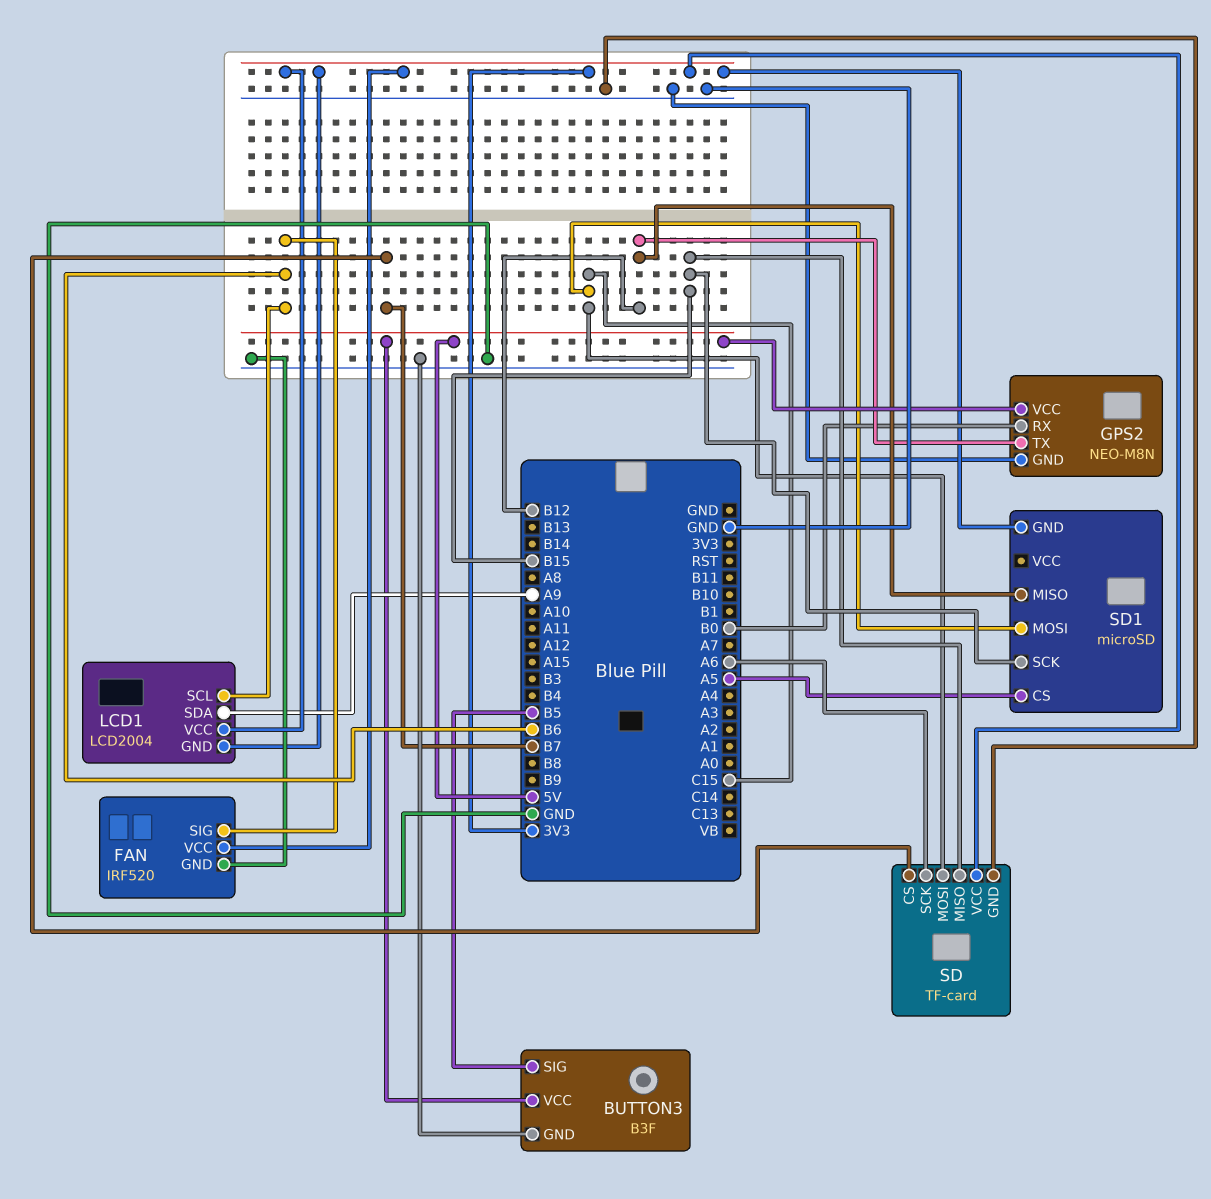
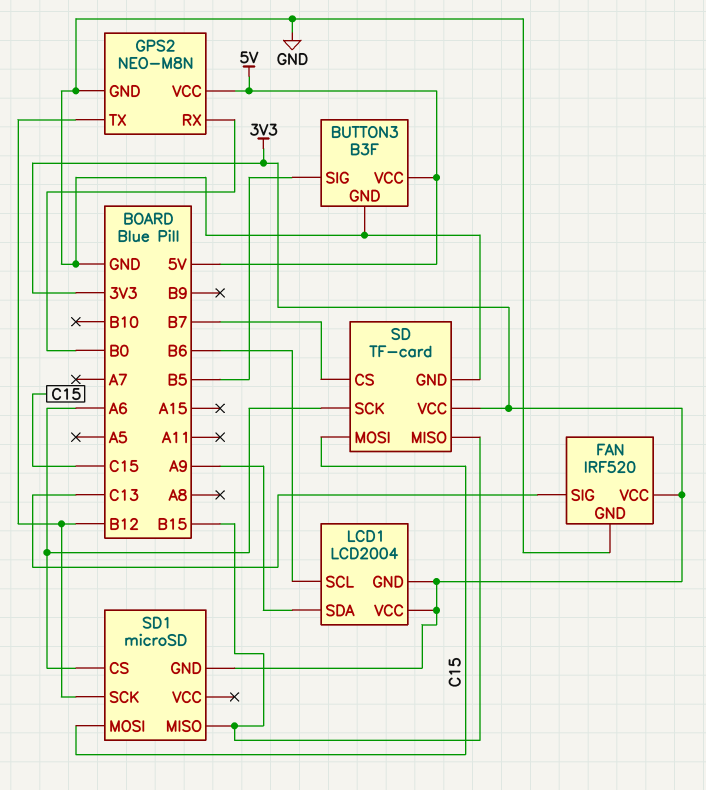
FAN pin SIG: B6 -> C13
SD1 pin CS: A5 -> A6
SD1 pin MISO: B12 -> B15
SD1 pin SCK: B15 -> B12

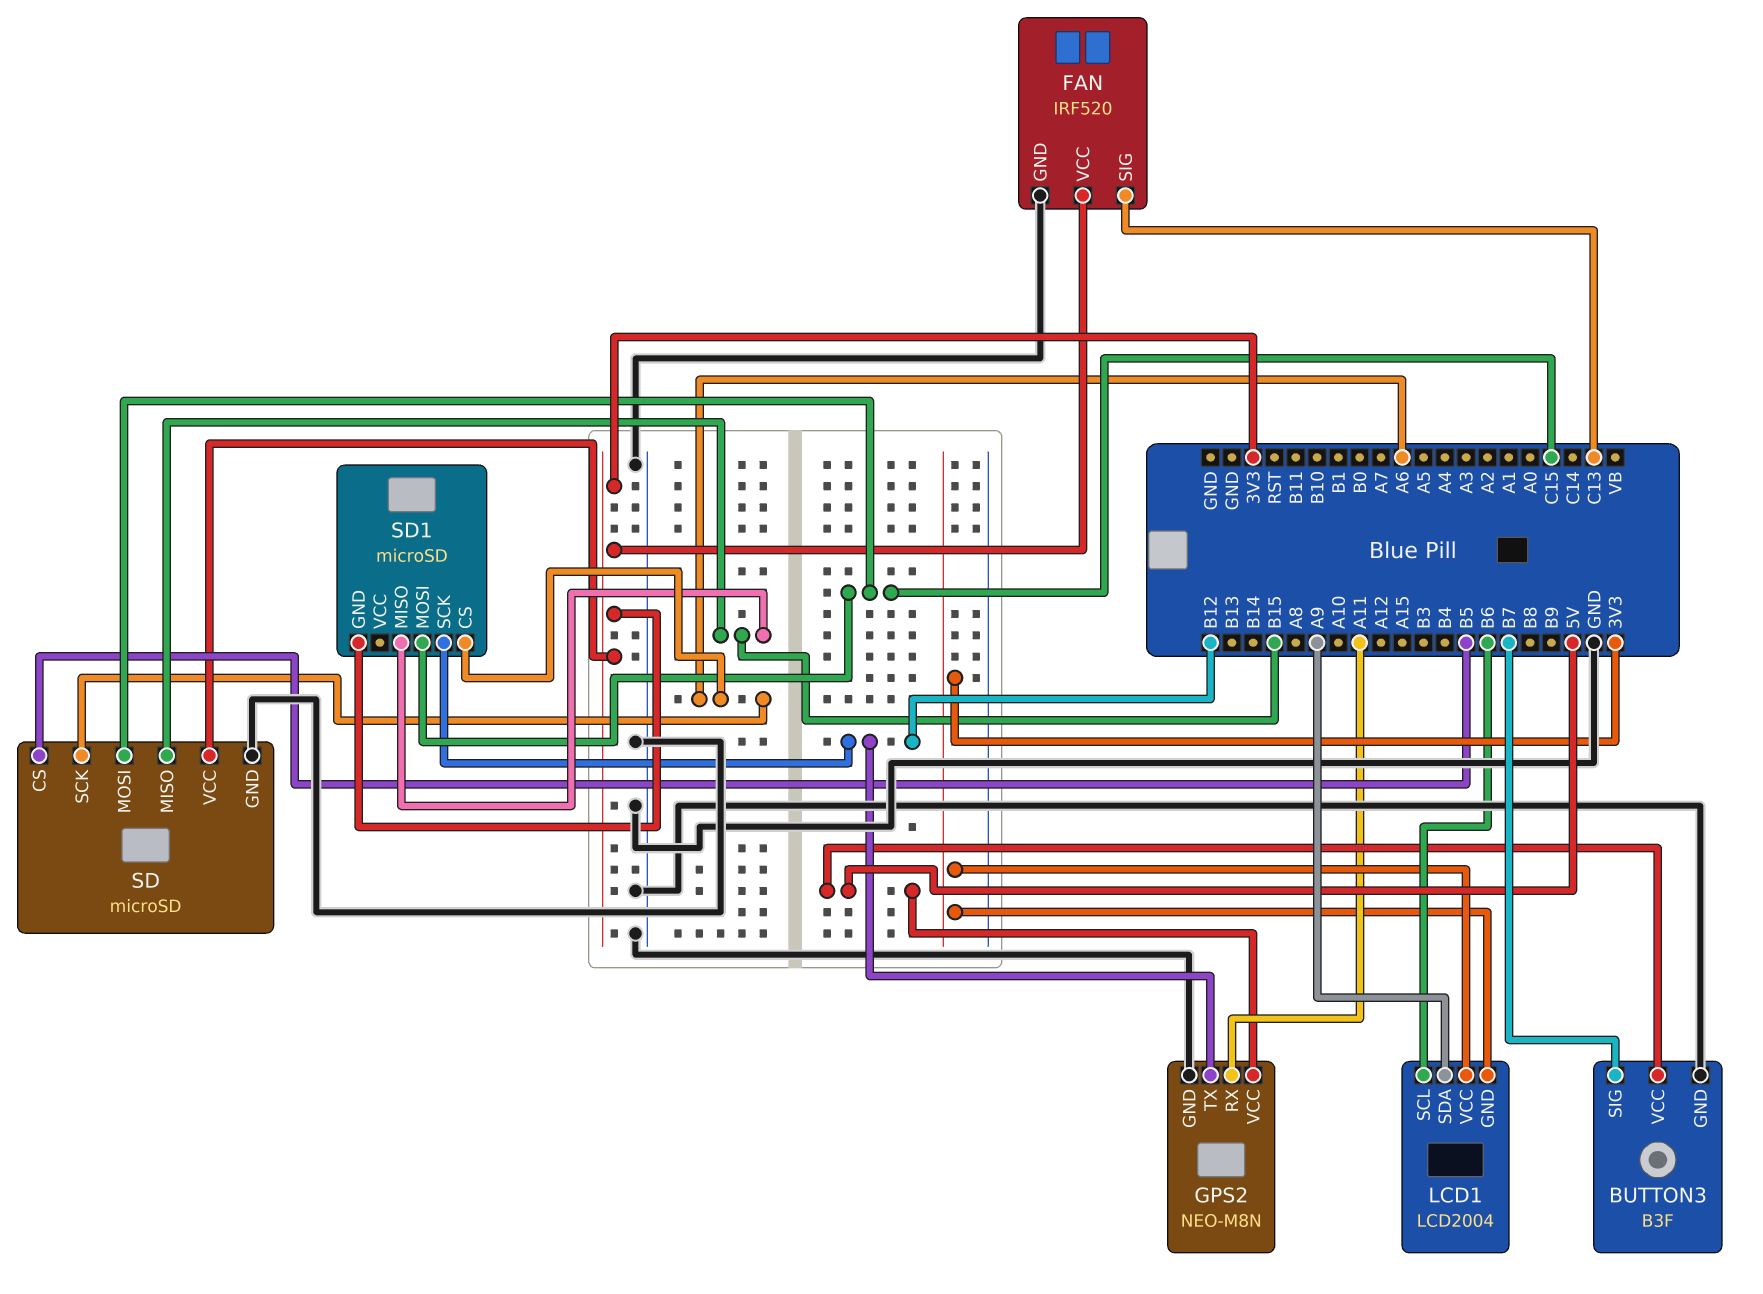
BUTTON3 pin SIG: B5 -> B7
GPS2 pin RX: B0 -> A11
SD: TF-card -> microSD
SD pin CS: B7 -> B5

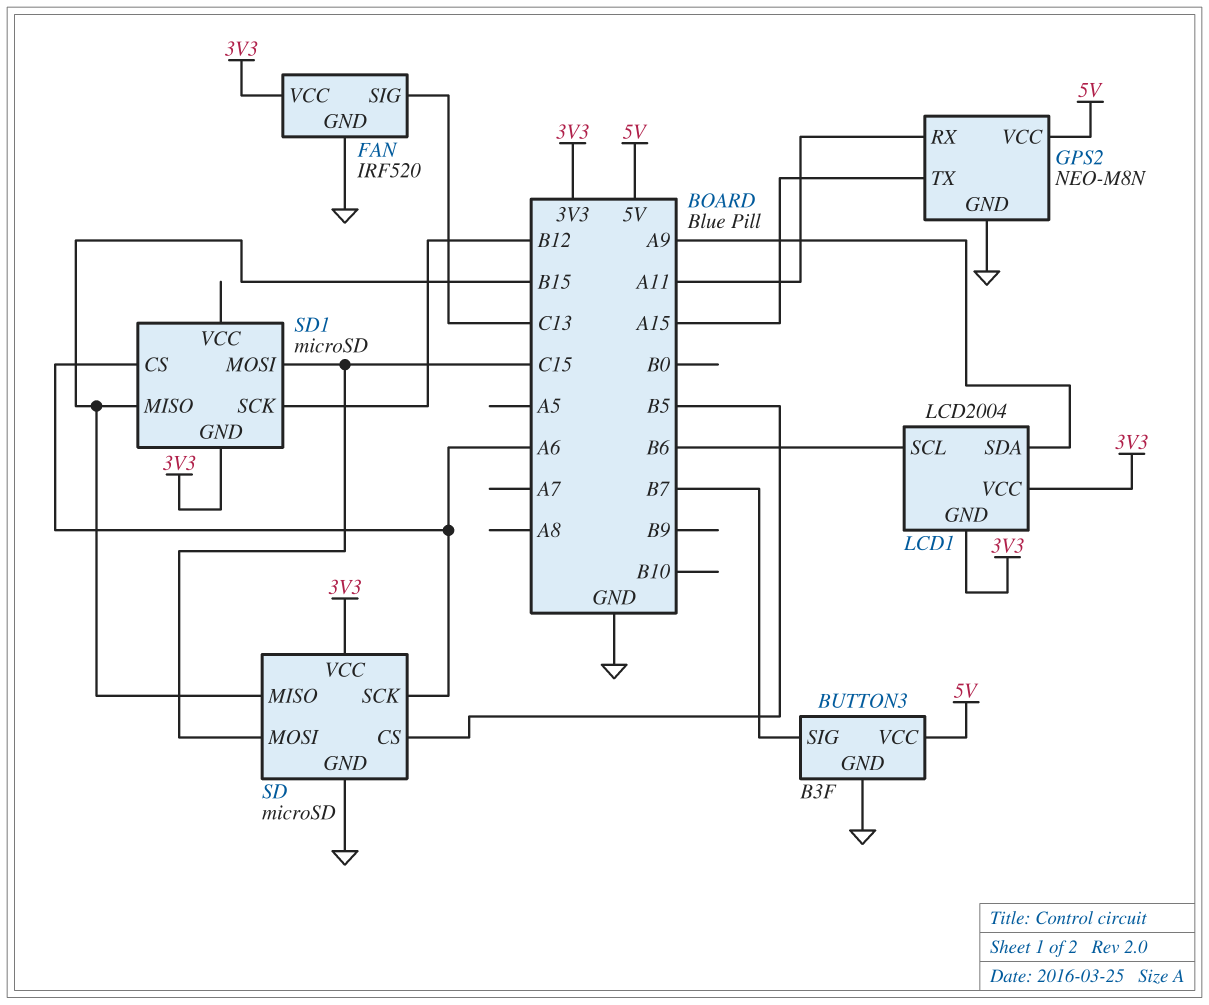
GPS2 pin TX: B12 -> A15

